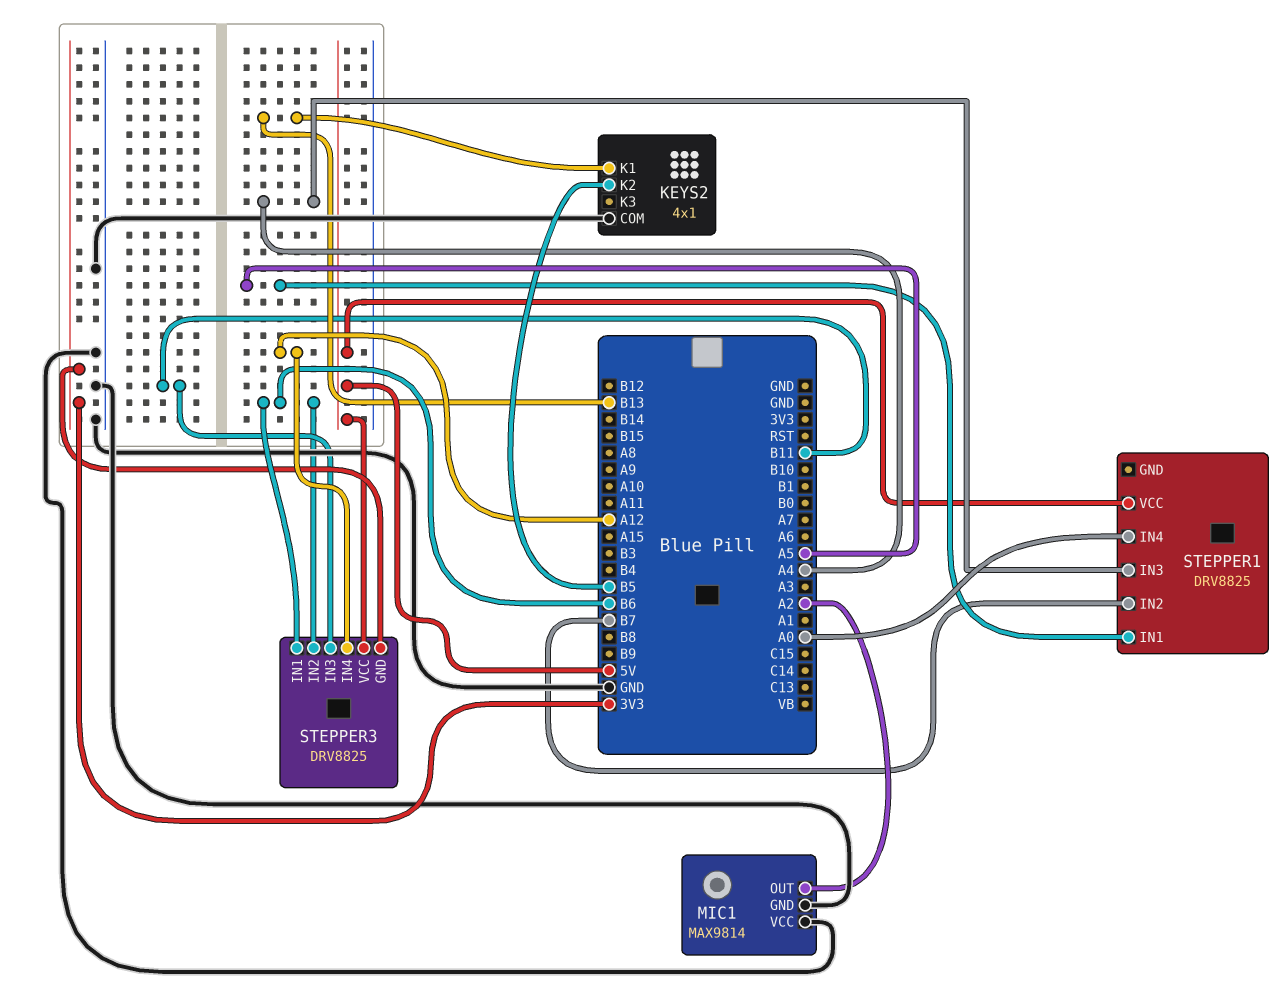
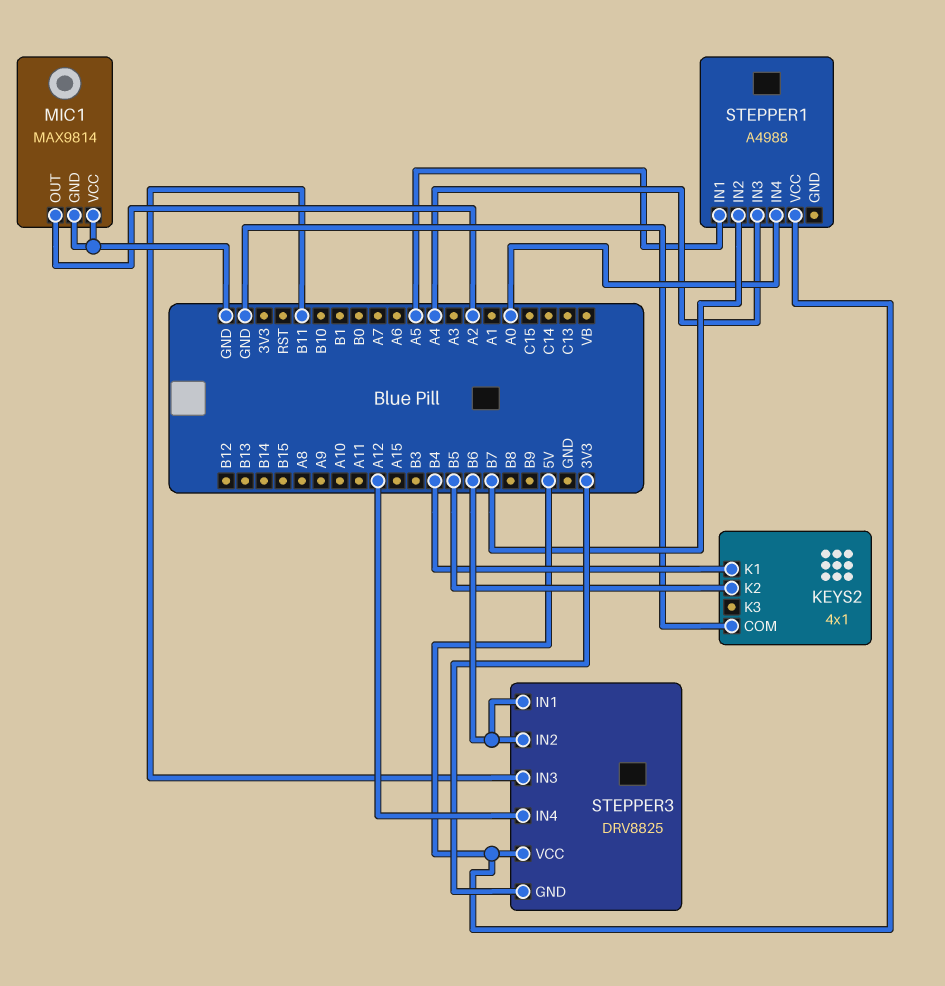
KEYS2 pin K1: B13 -> B4
STEPPER1: DRV8825 -> A4988

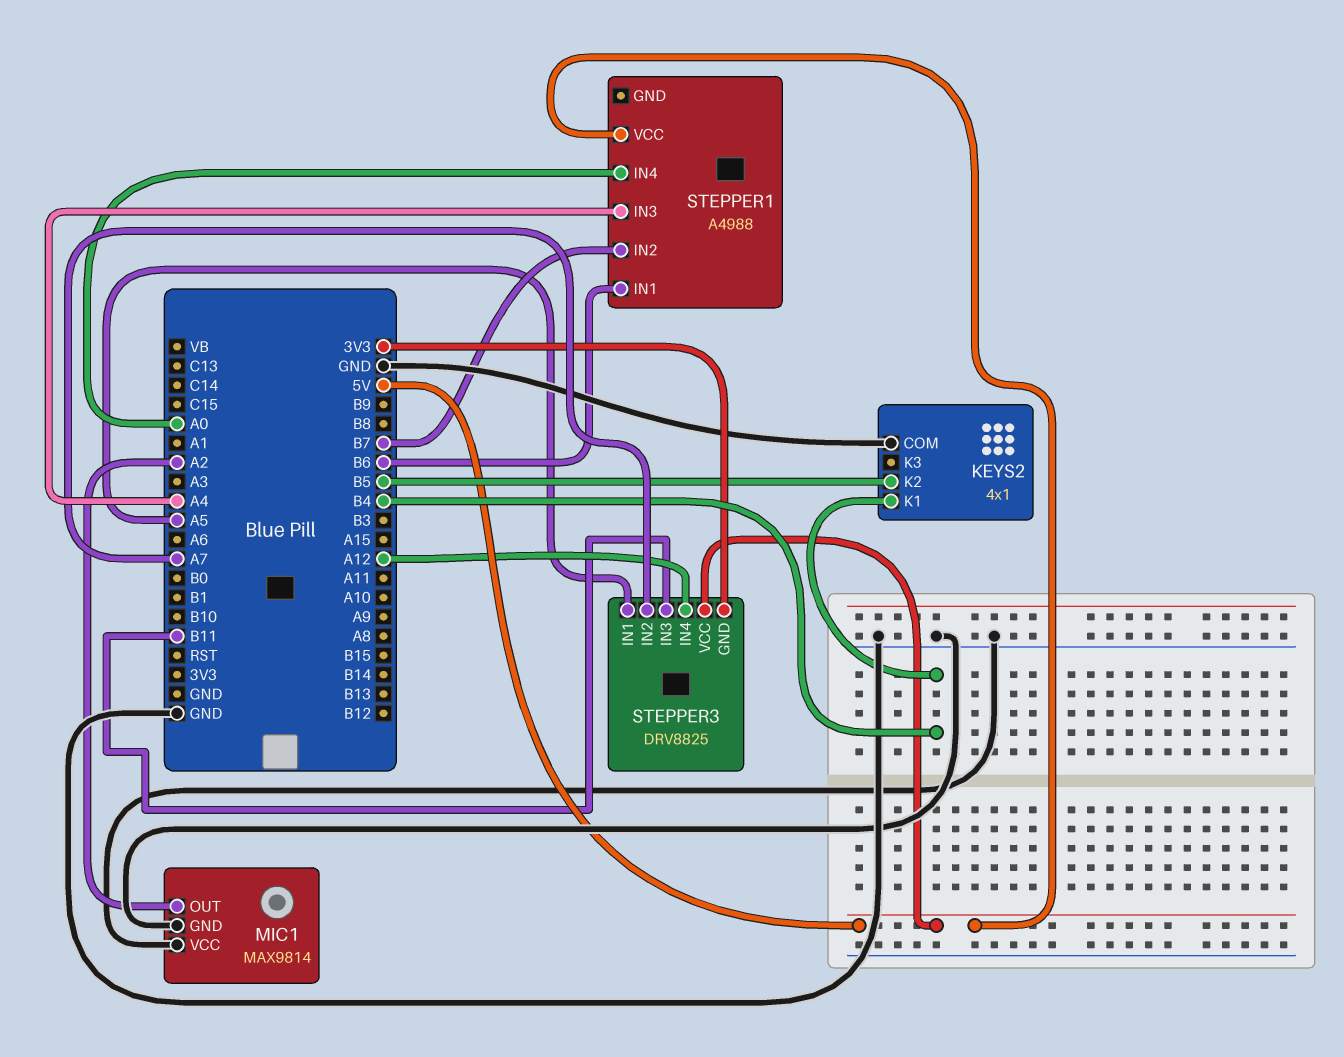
STEPPER1 pin IN1: A5 -> B6
STEPPER3 pin IN1: B6 -> A5
STEPPER3 pin IN2: B6 -> A7

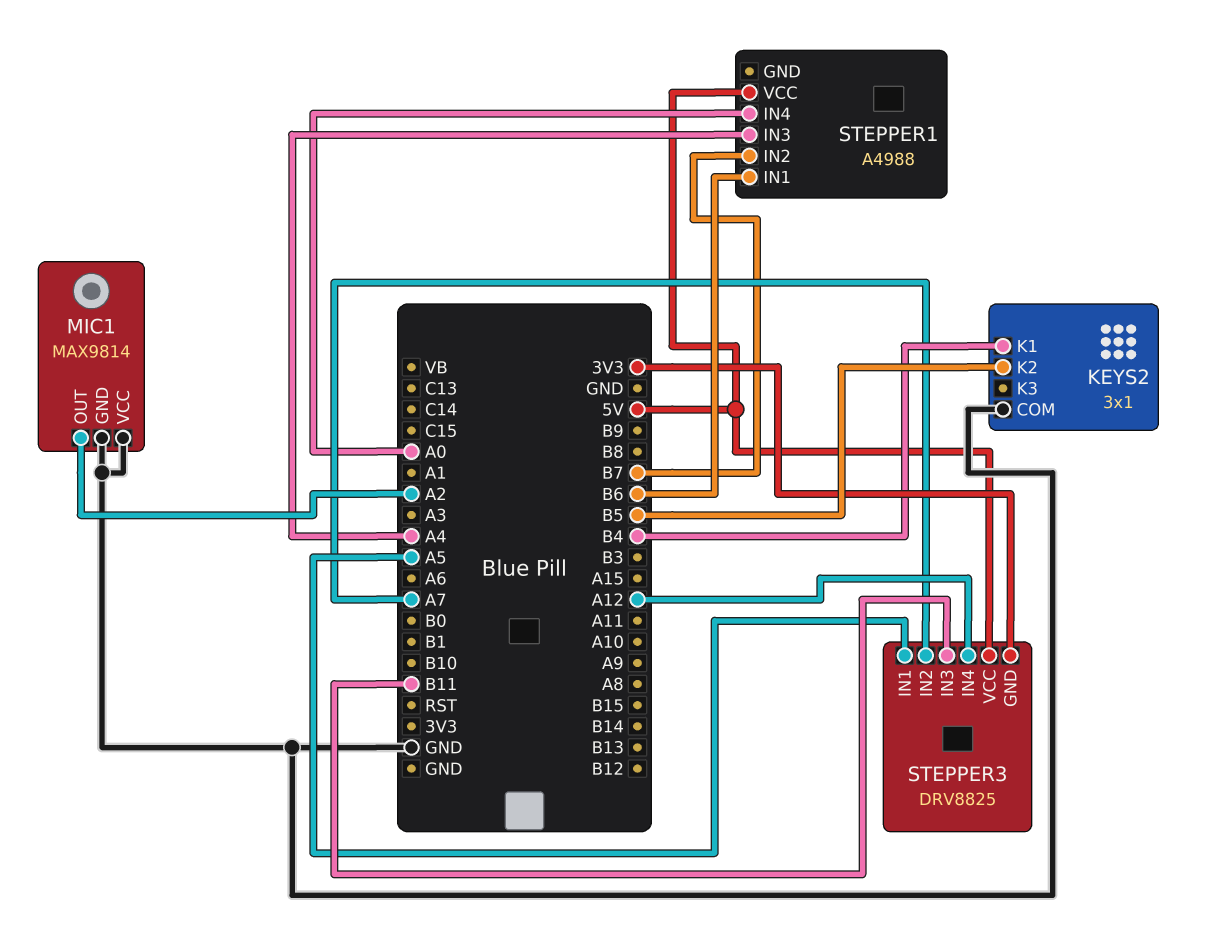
KEYS2: 4x1 -> 3x1

